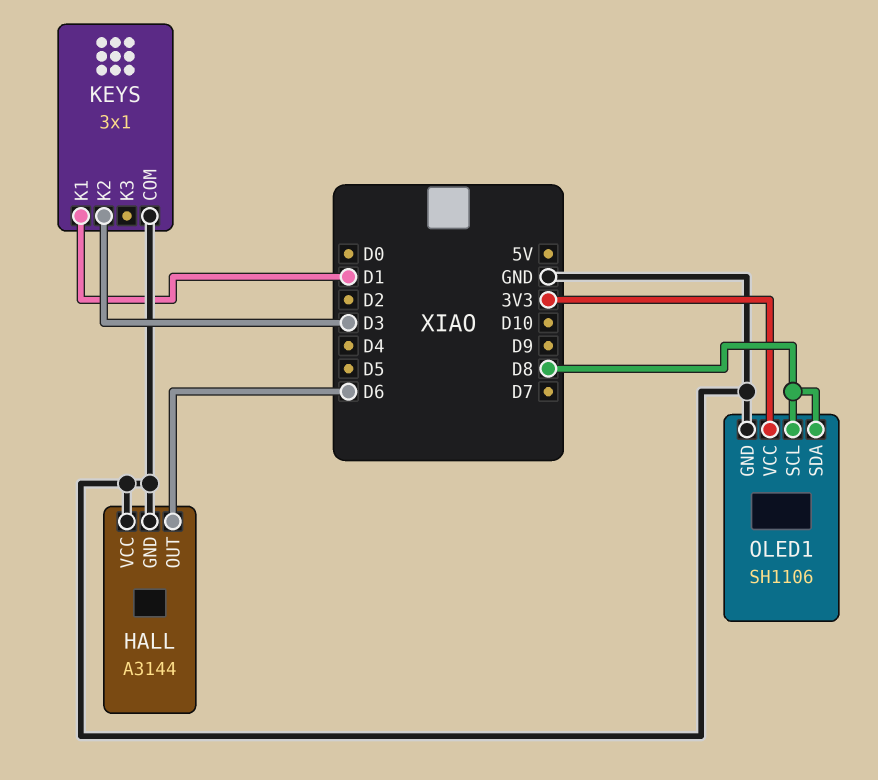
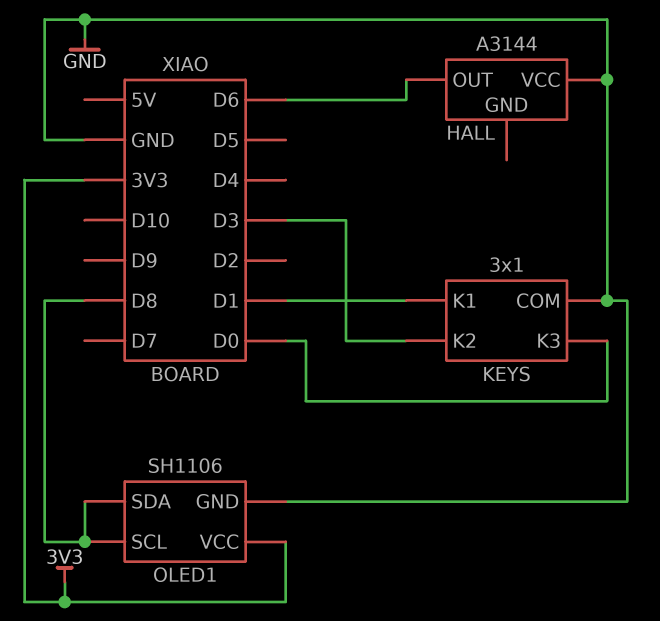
HALL pin GND: GND -> none
KEYS pin K3: none -> D0

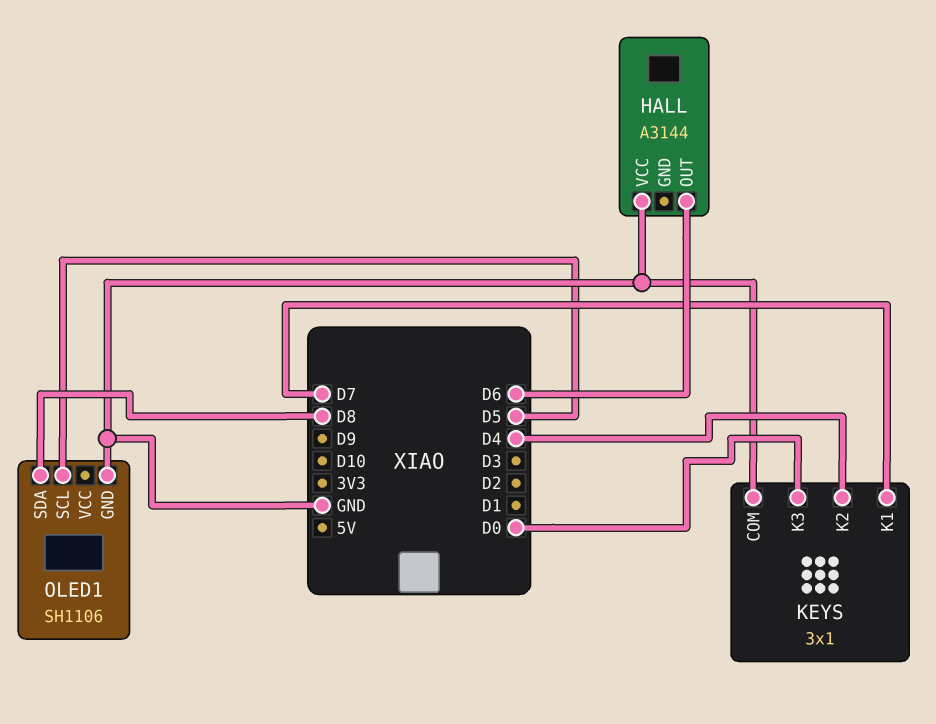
KEYS pin K1: D1 -> D7
KEYS pin K2: D3 -> D4
OLED1 pin SCL: D8 -> D5
OLED1 pin VCC: 3V3 -> none

